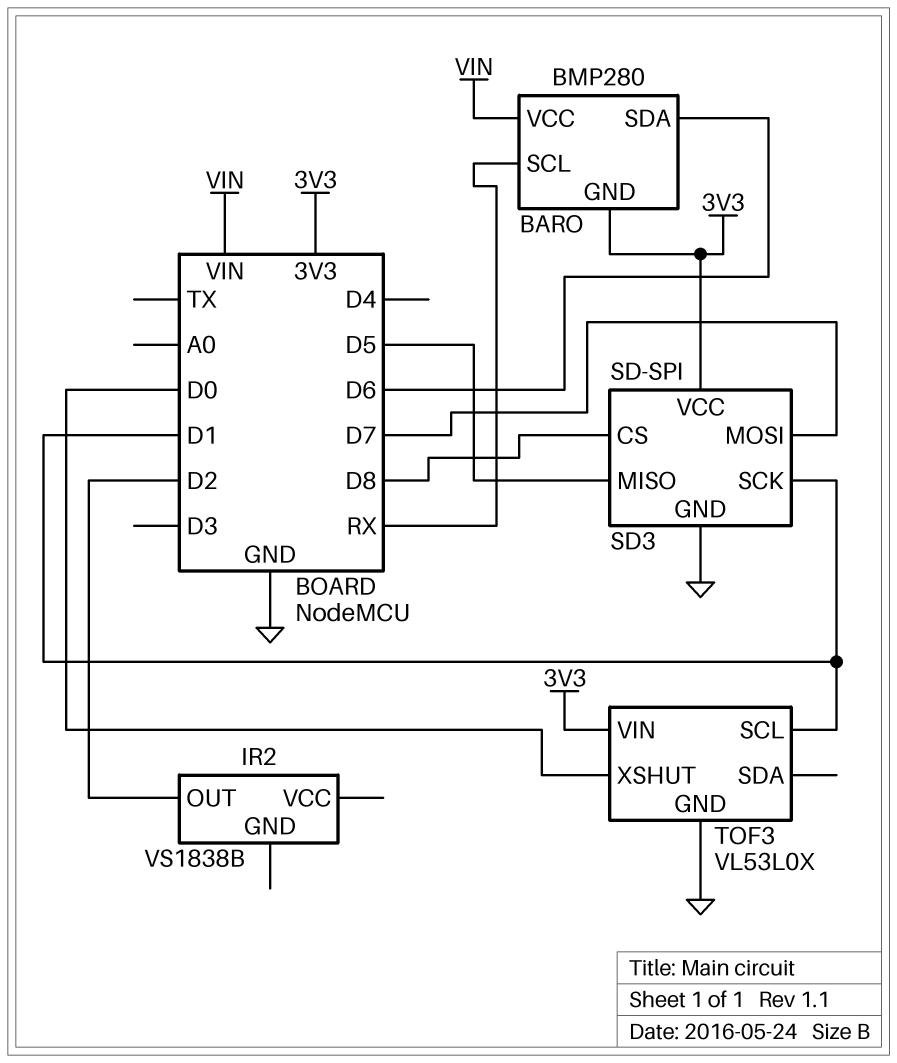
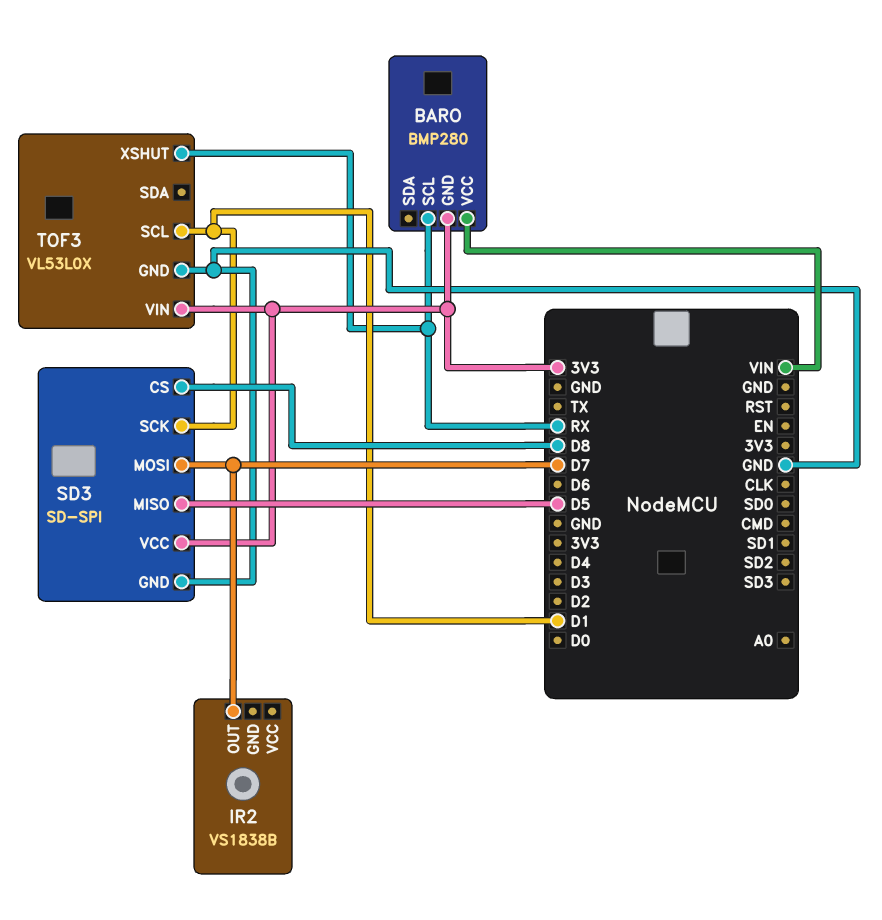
BARO pin SDA: D6 -> none
IR2 pin OUT: D2 -> D7
TOF3 pin XSHUT: D0 -> RX

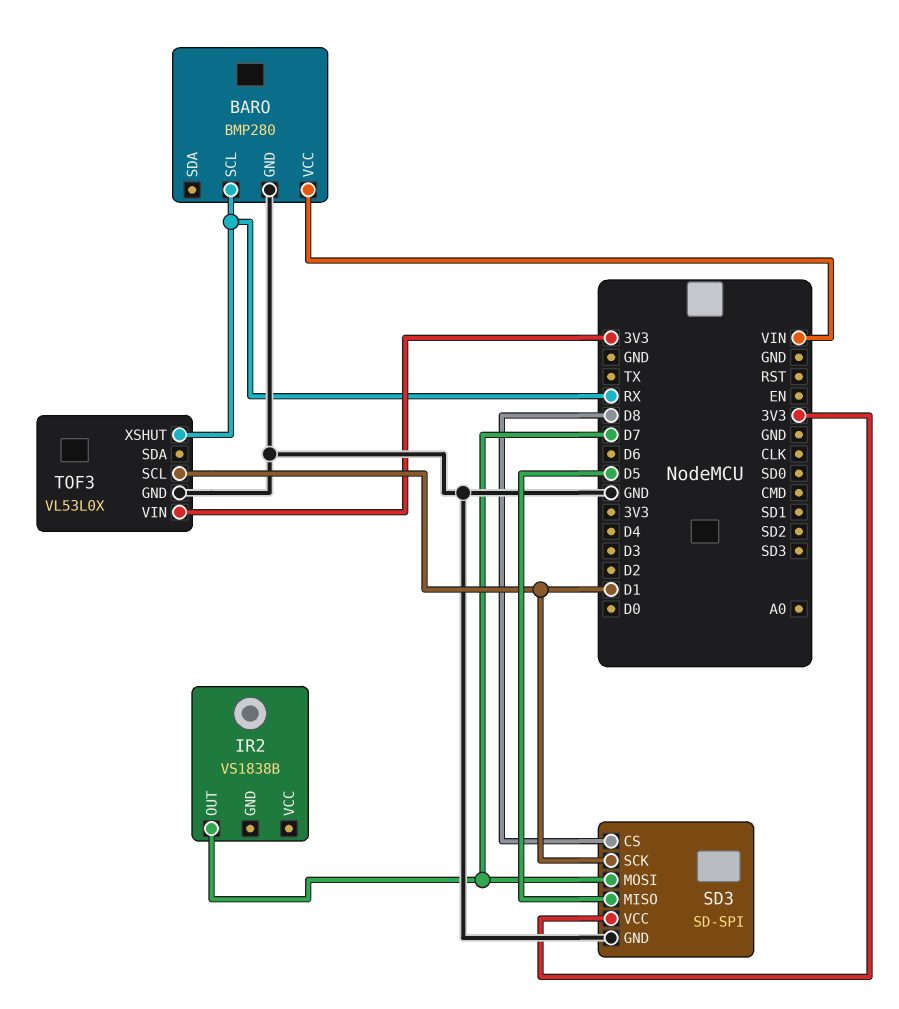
BARO pin GND: 3V3 -> GND

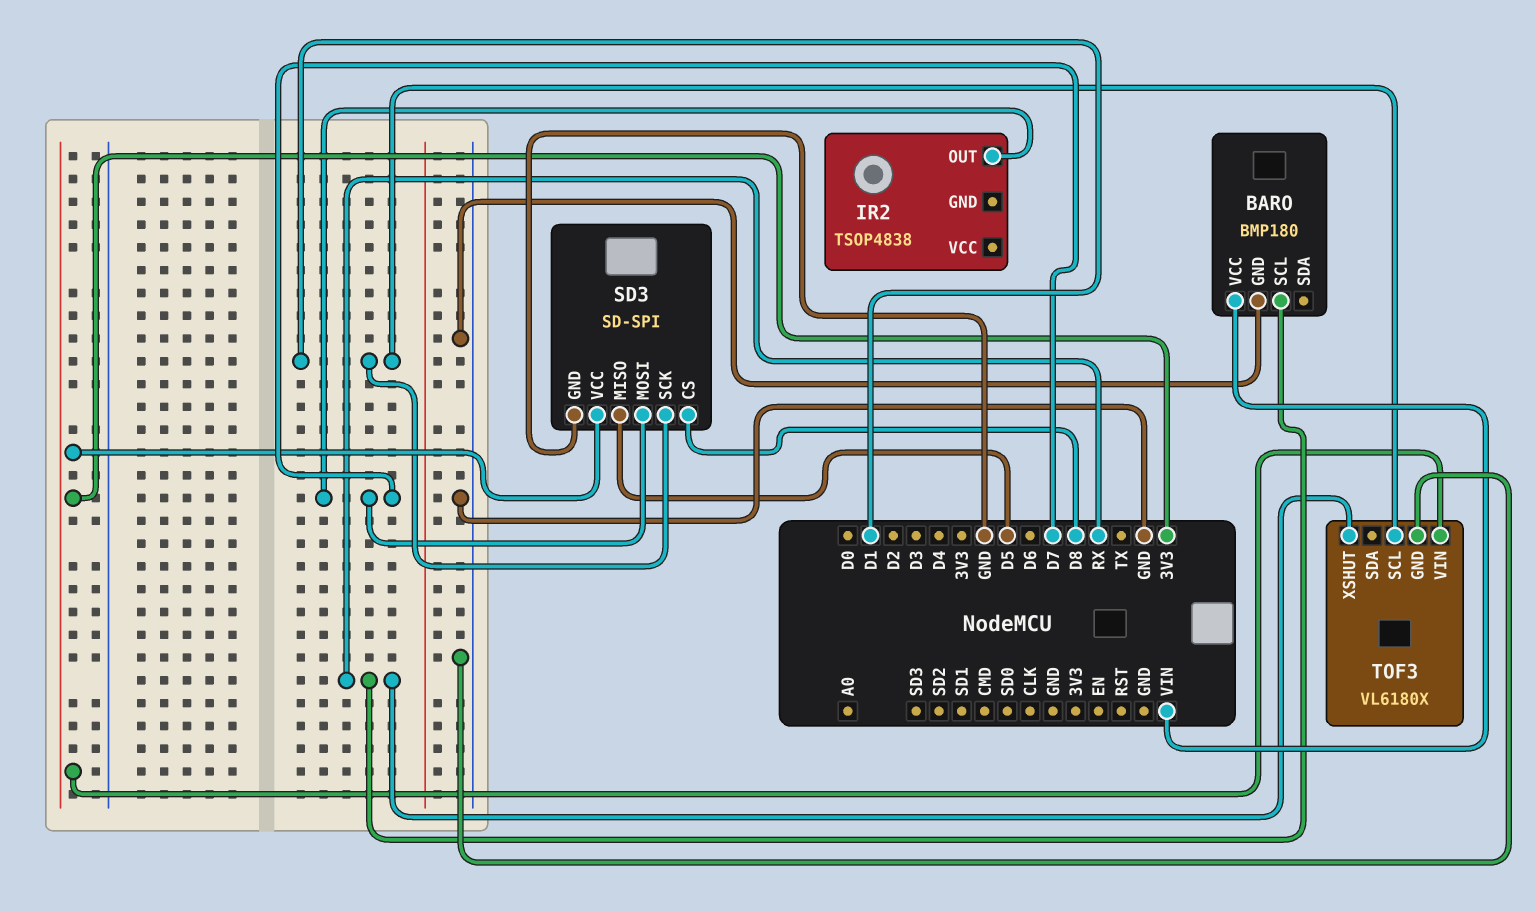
BARO: BMP280 -> BMP180
IR2: VS1838B -> TSOP4838
TOF3: VL53L0X -> VL6180X

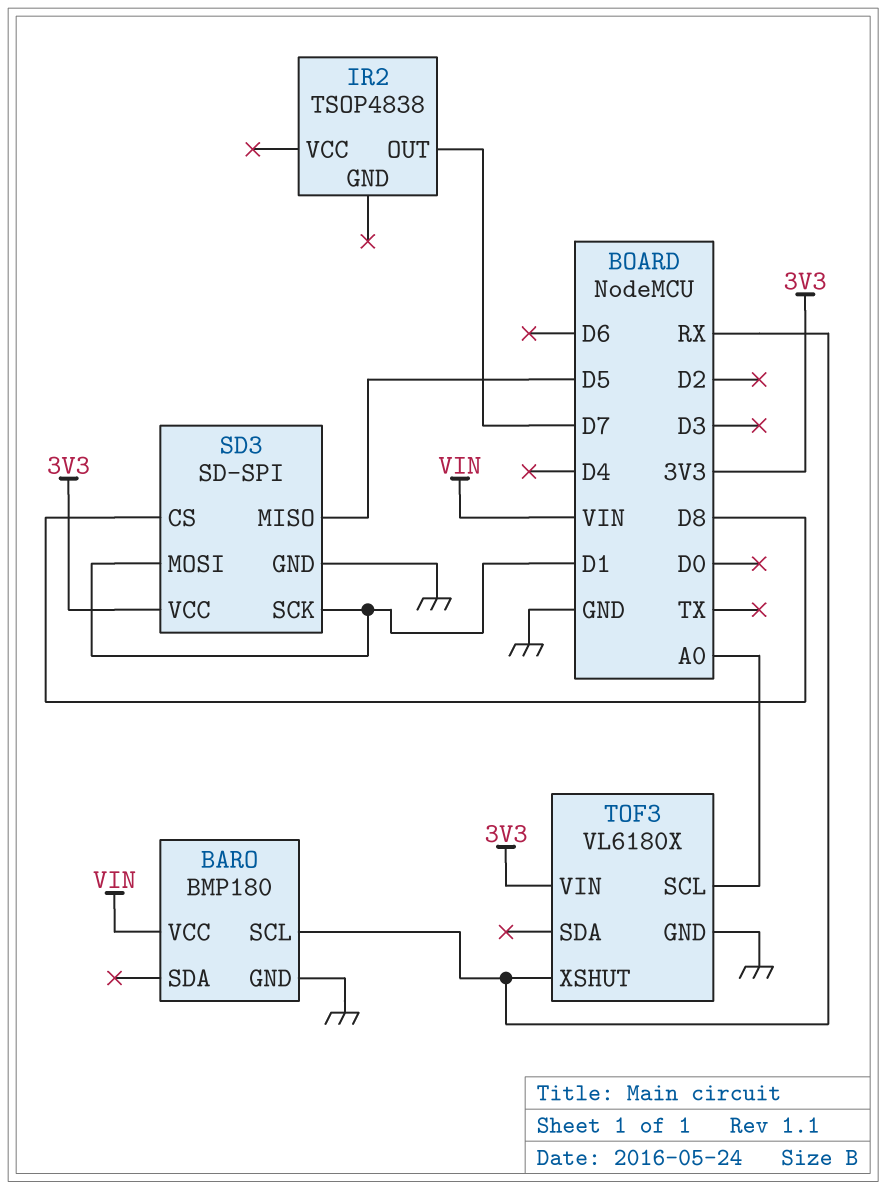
SD3 pin MOSI: D7 -> D1
TOF3 pin SCL: D1 -> A0

